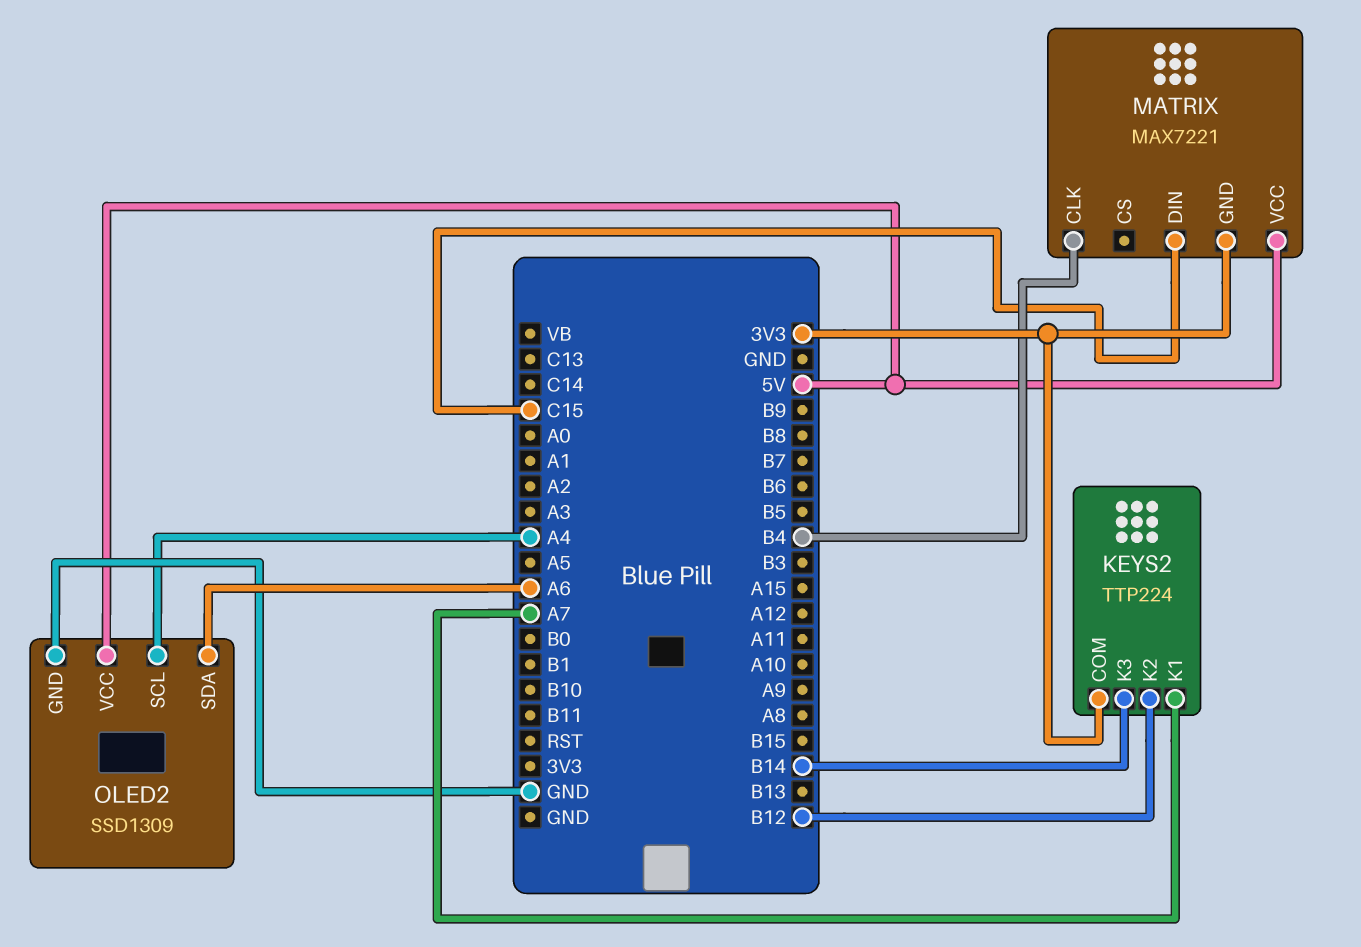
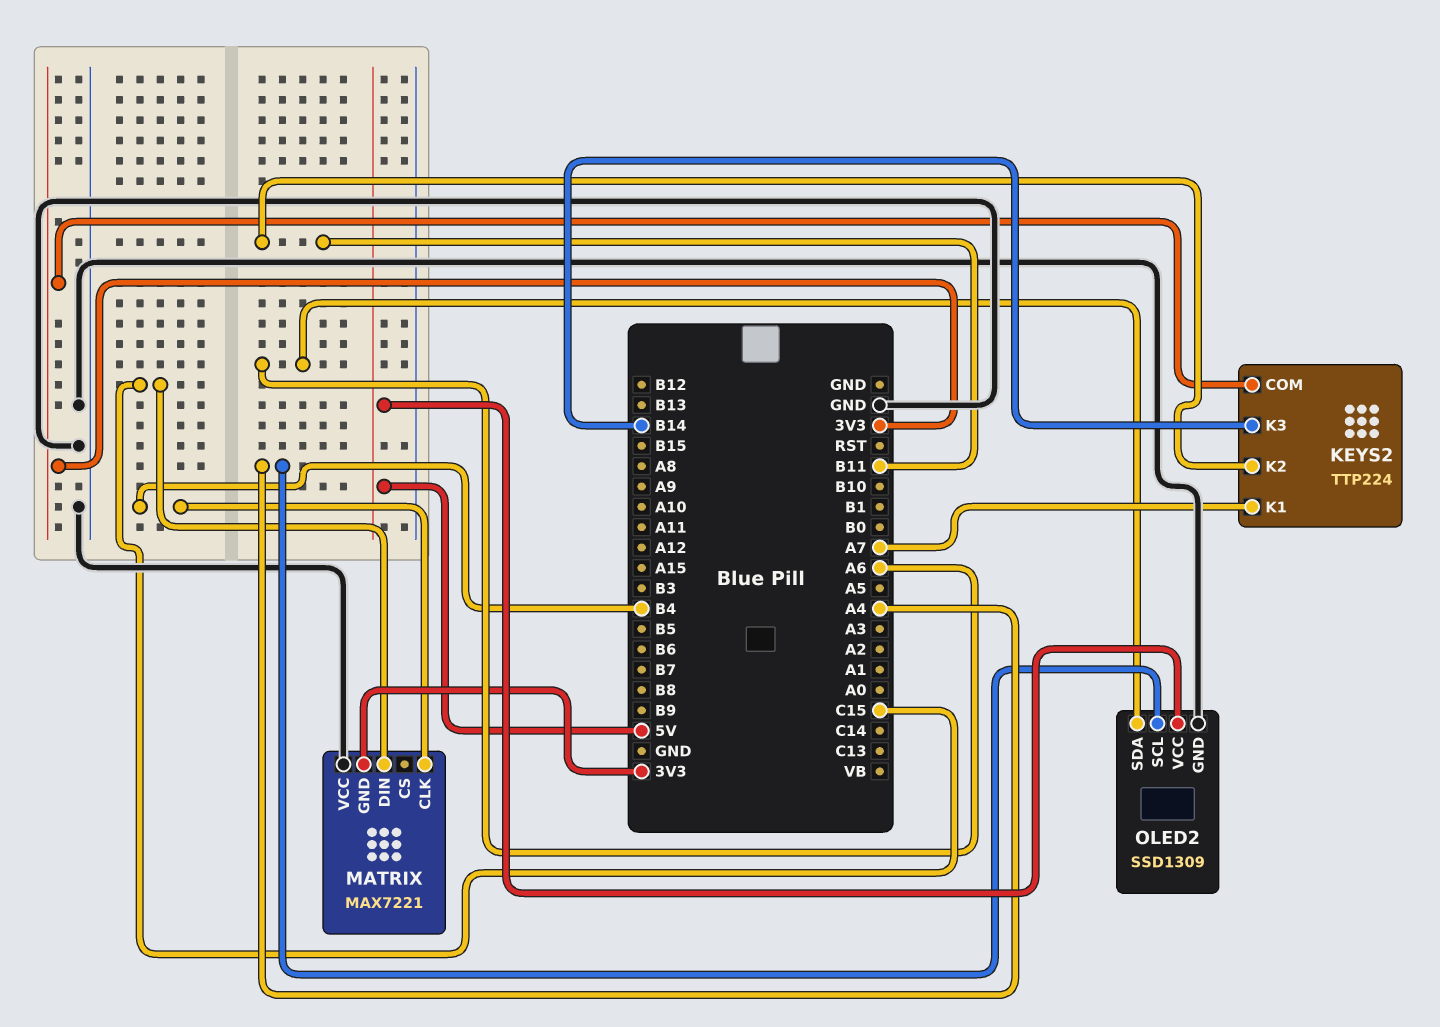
KEYS2 pin K2: B12 -> B11
MATRIX pin VCC: 5V -> GND

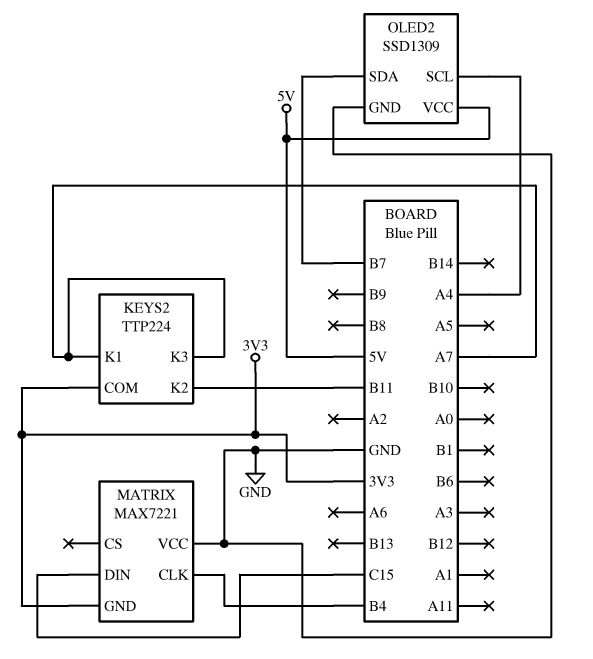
KEYS2 pin K3: B14 -> A7
OLED2 pin SDA: A6 -> B7

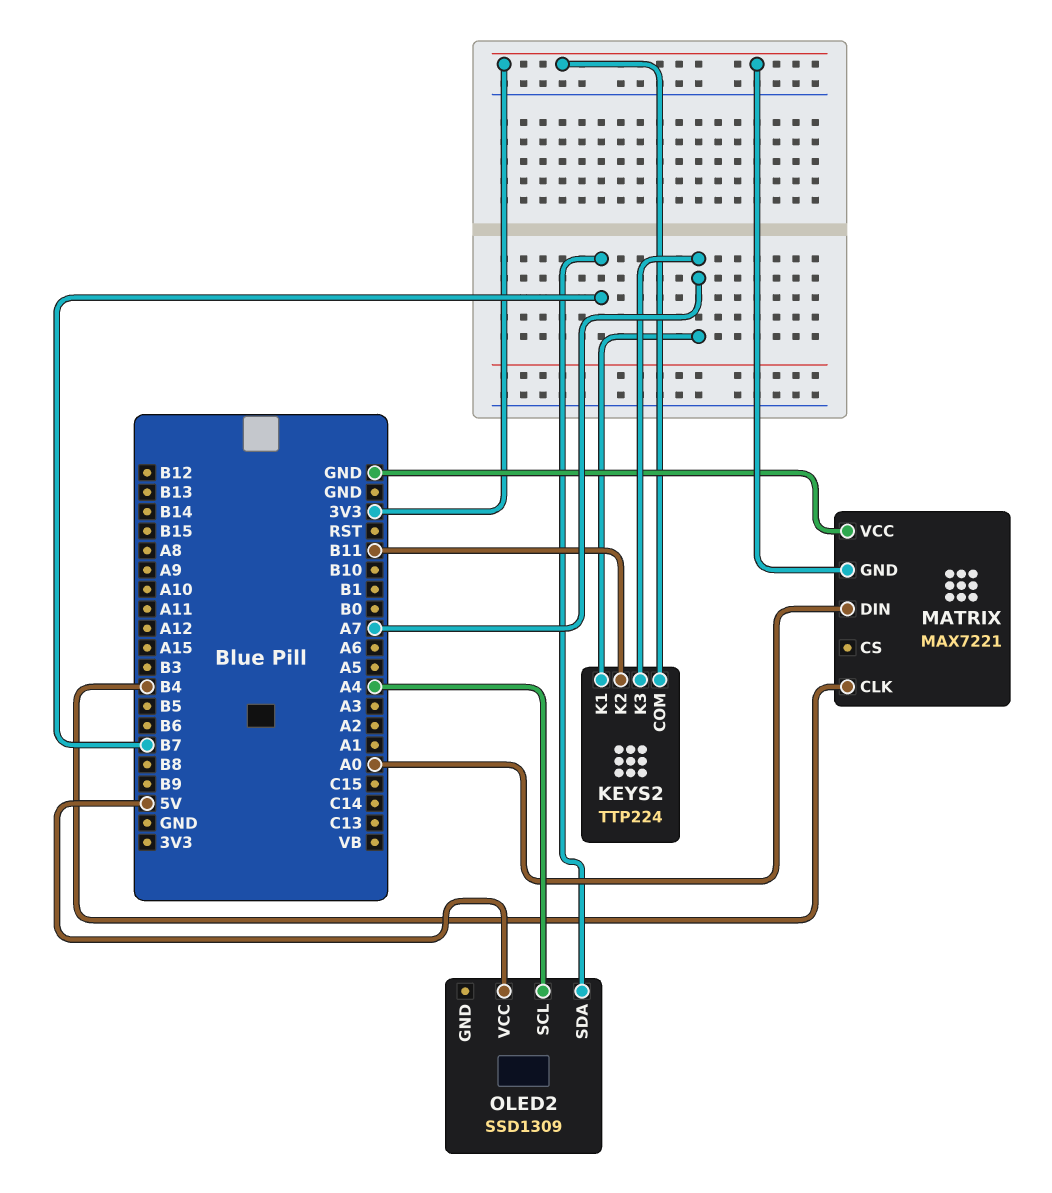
MATRIX pin DIN: C15 -> A0
OLED2 pin GND: GND -> none

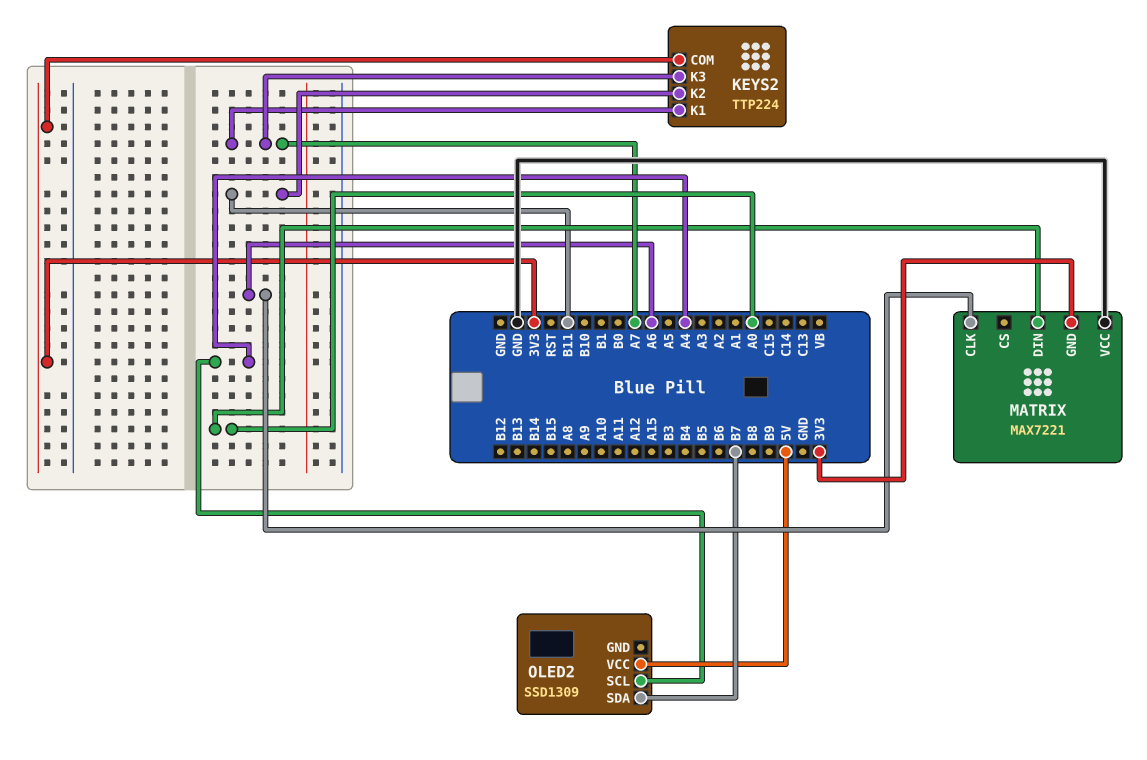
MATRIX pin CLK: B4 -> A6

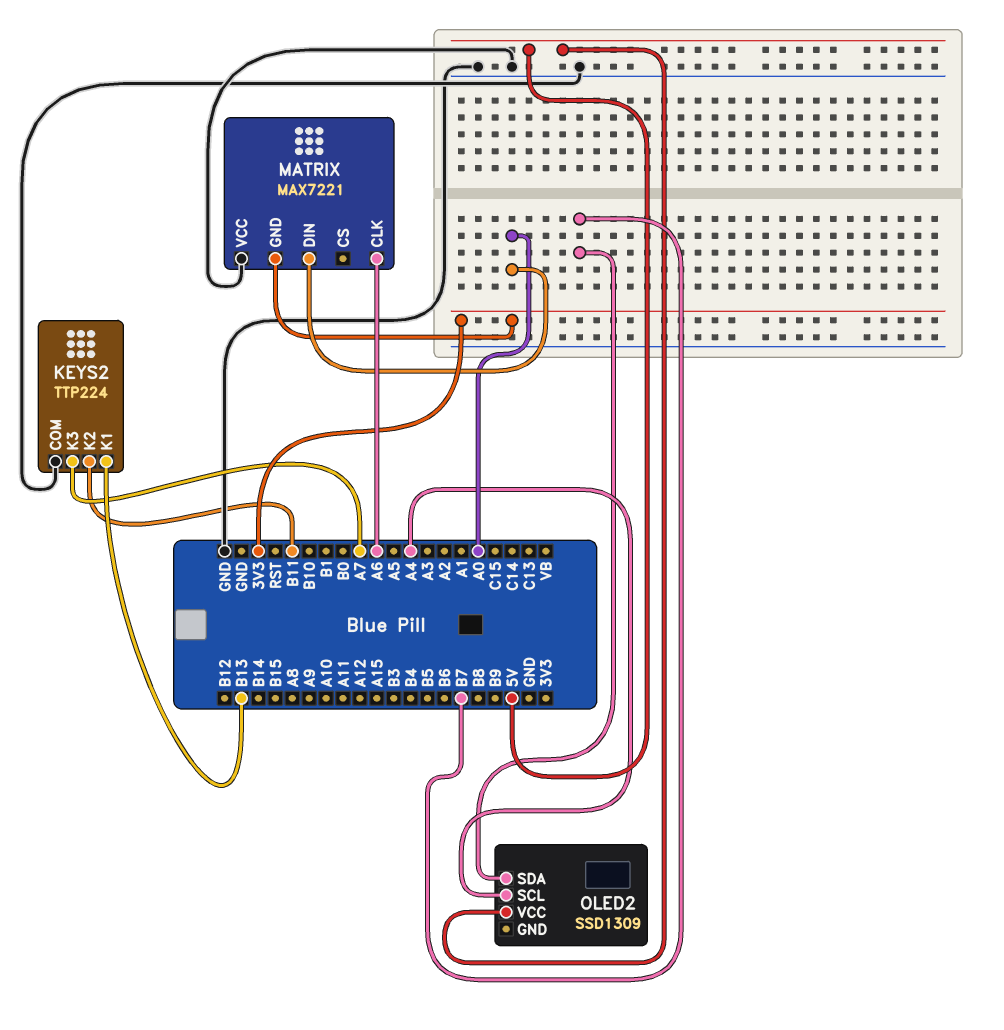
KEYS2 pin COM: 3V3 -> GND
KEYS2 pin K1: A7 -> B13

